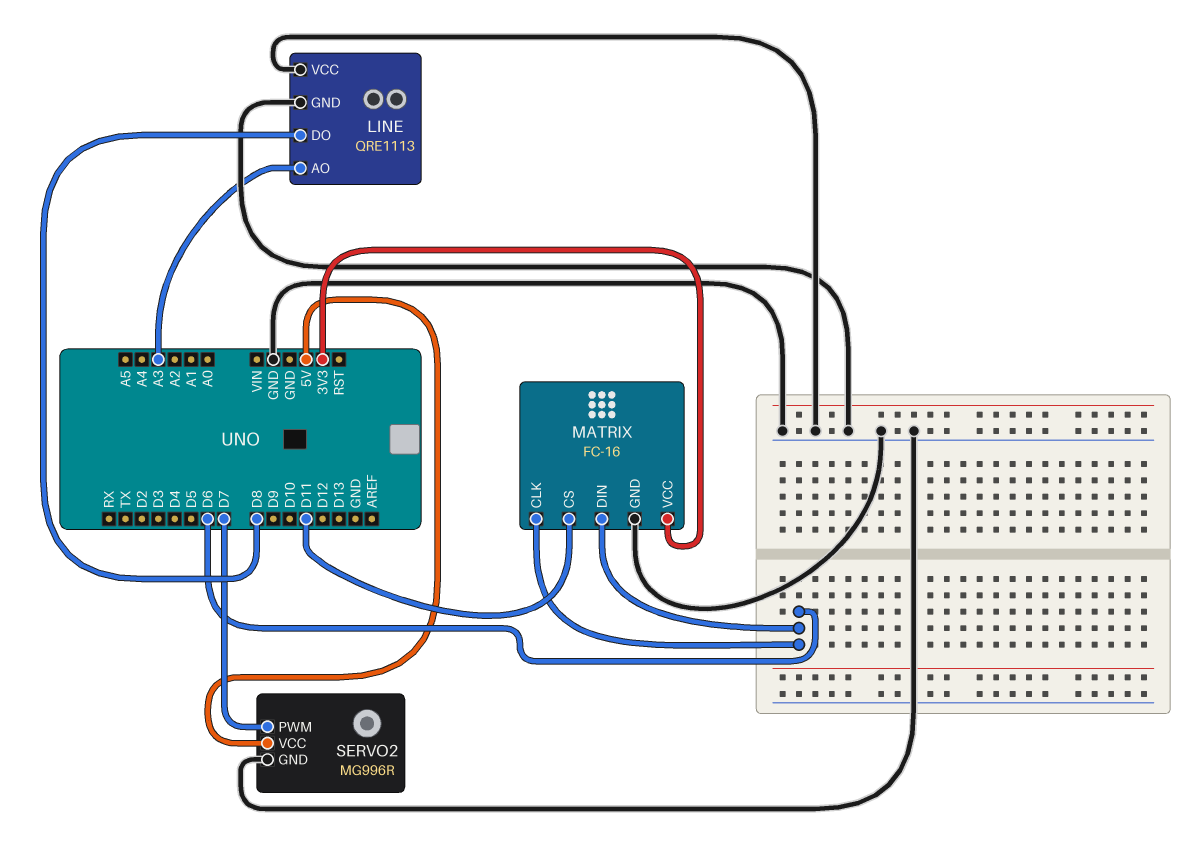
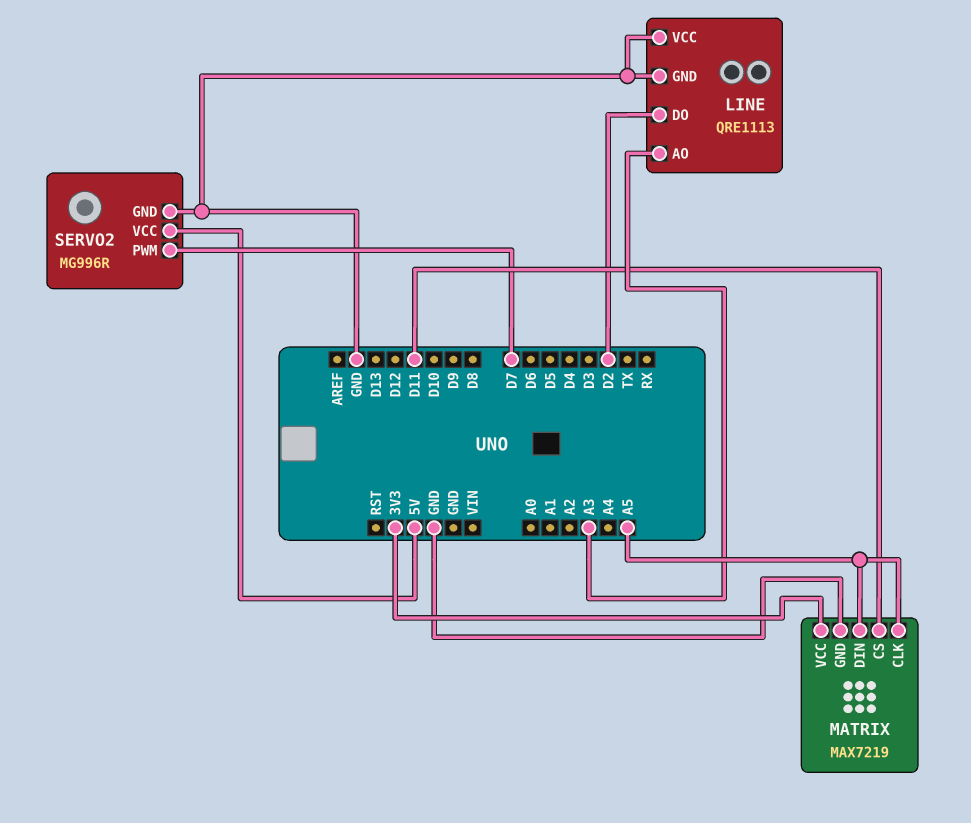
LINE pin DO: D8 -> D2
MATRIX: FC-16 -> MAX7219
MATRIX pin CLK: D6 -> A5
MATRIX pin DIN: D6 -> A5

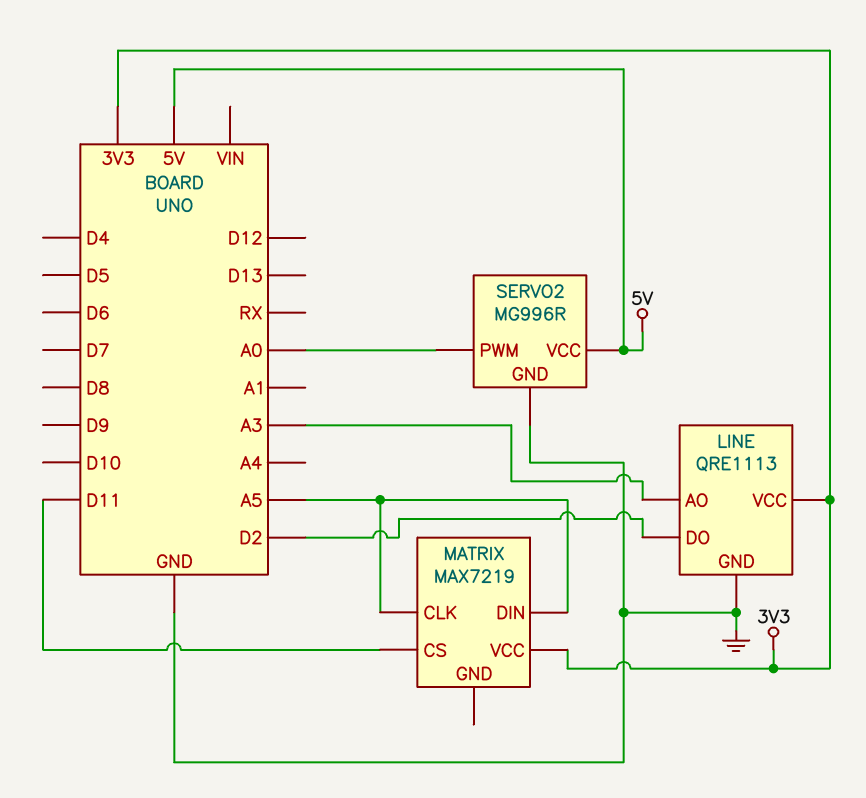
LINE pin VCC: GND -> 3V3
MATRIX pin GND: GND -> none
SERVO2 pin PWM: D7 -> A0

